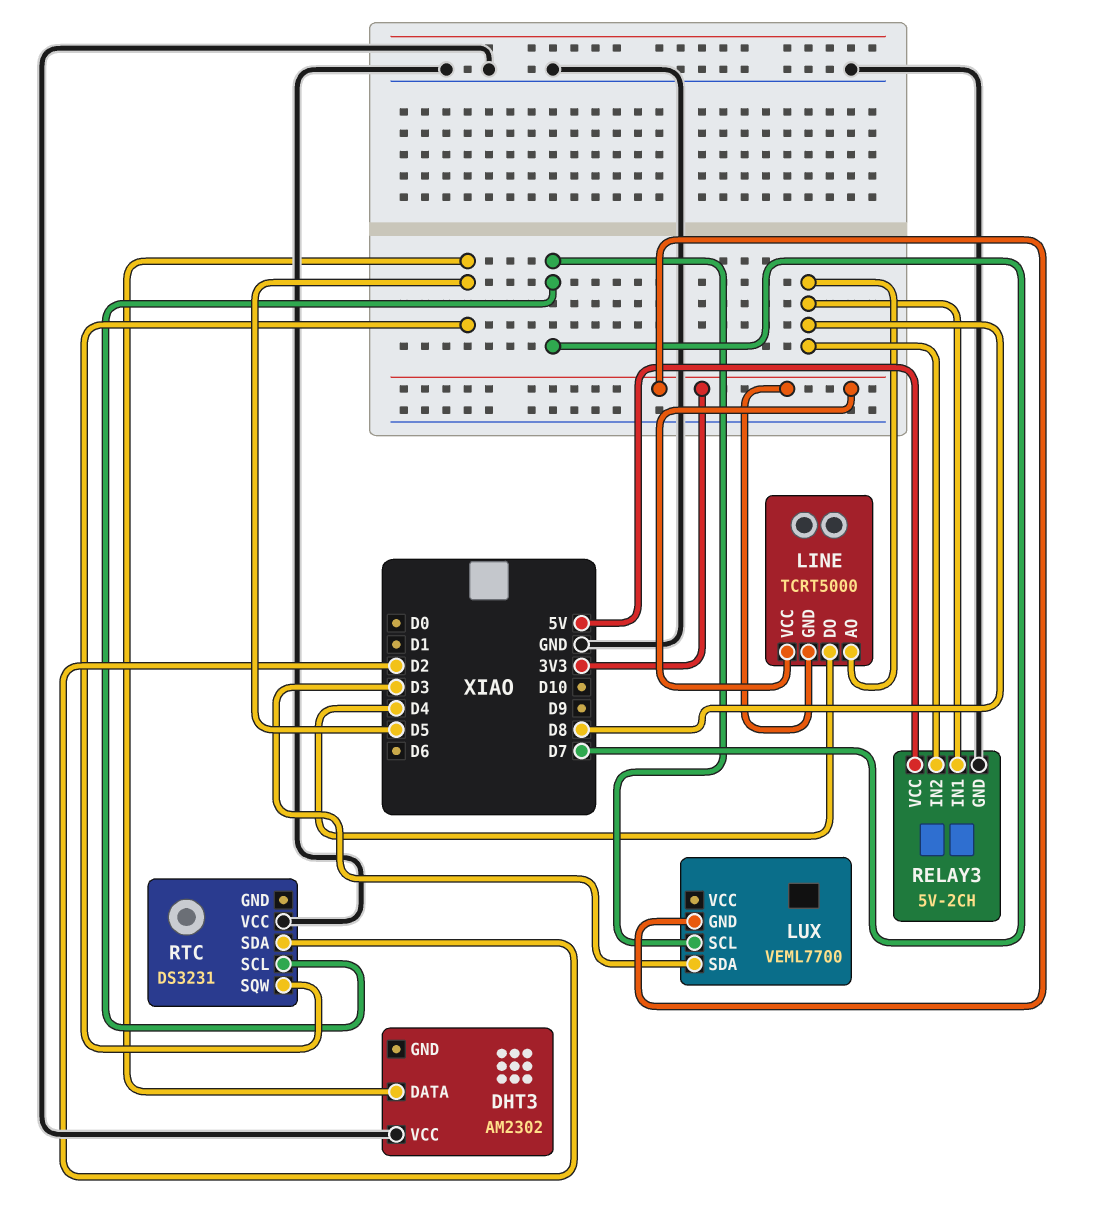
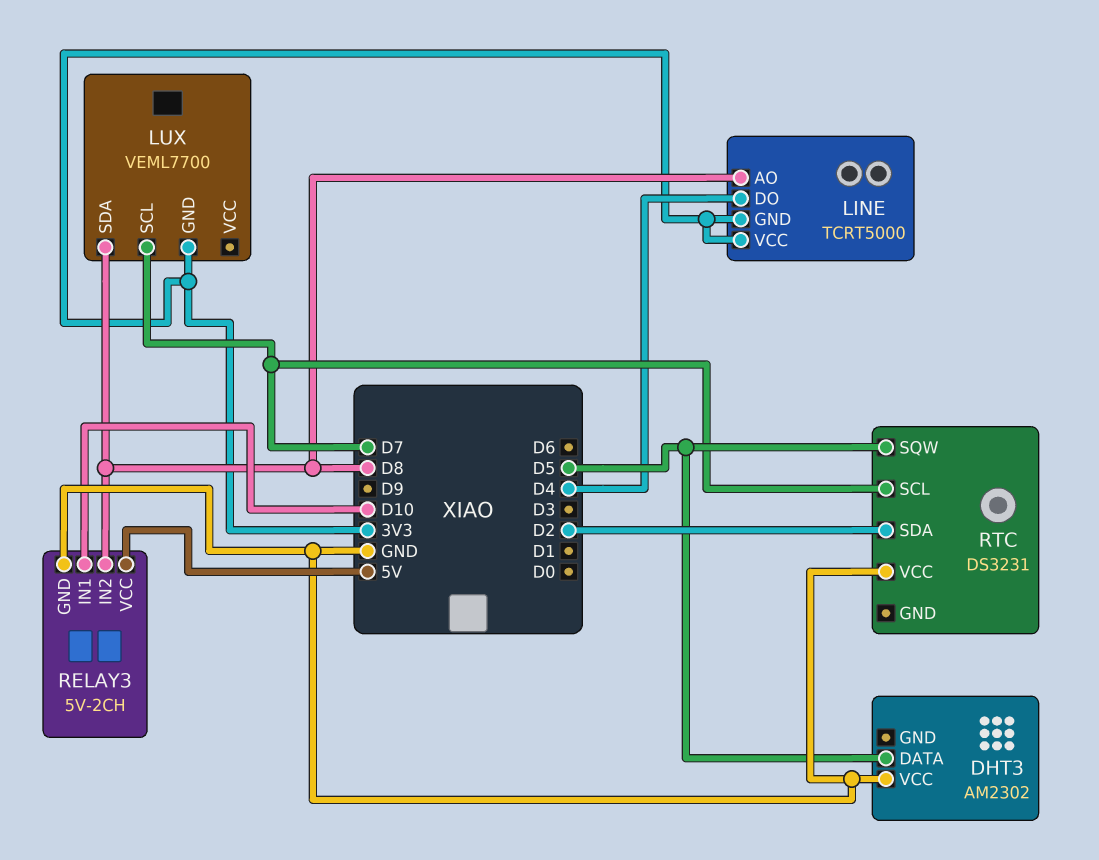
LUX pin SDA: D3 -> D8
RELAY3 pin IN1: D8 -> D10

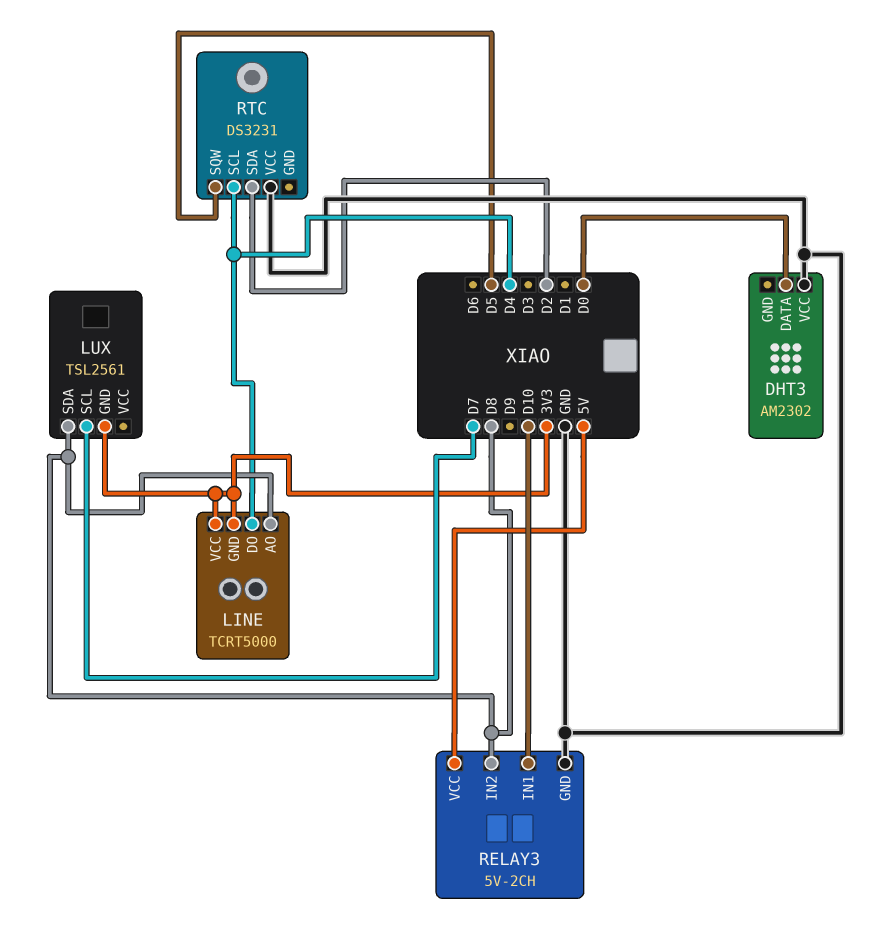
DHT3 pin DATA: D5 -> D0
LUX: VEML7700 -> TSL2561
RTC pin SCL: D7 -> D4

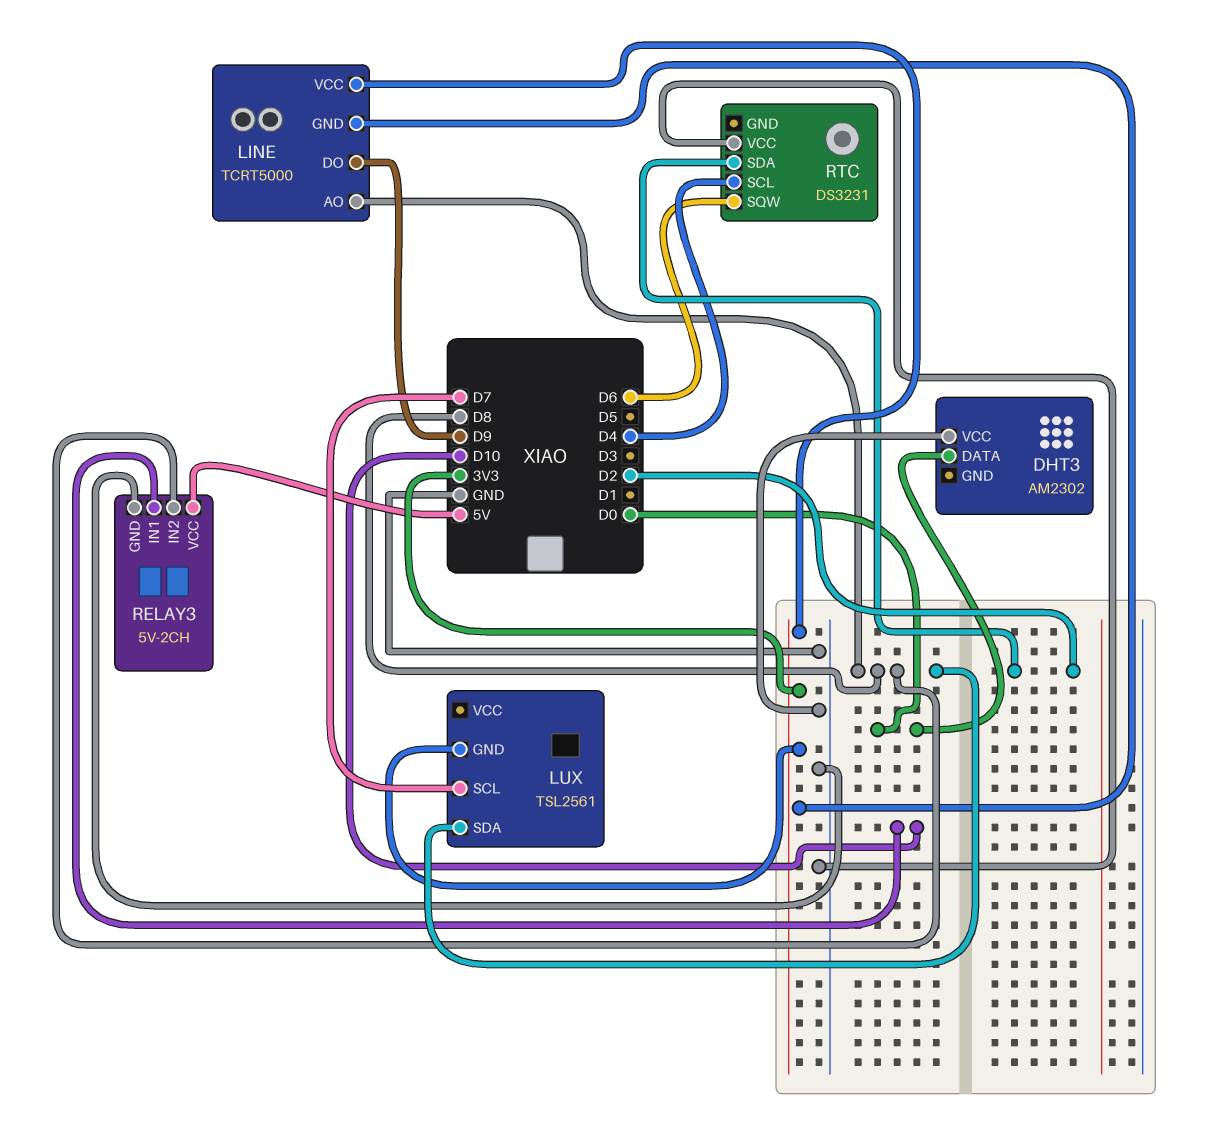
LINE pin DO: D4 -> D9
RTC pin SQW: D5 -> D6

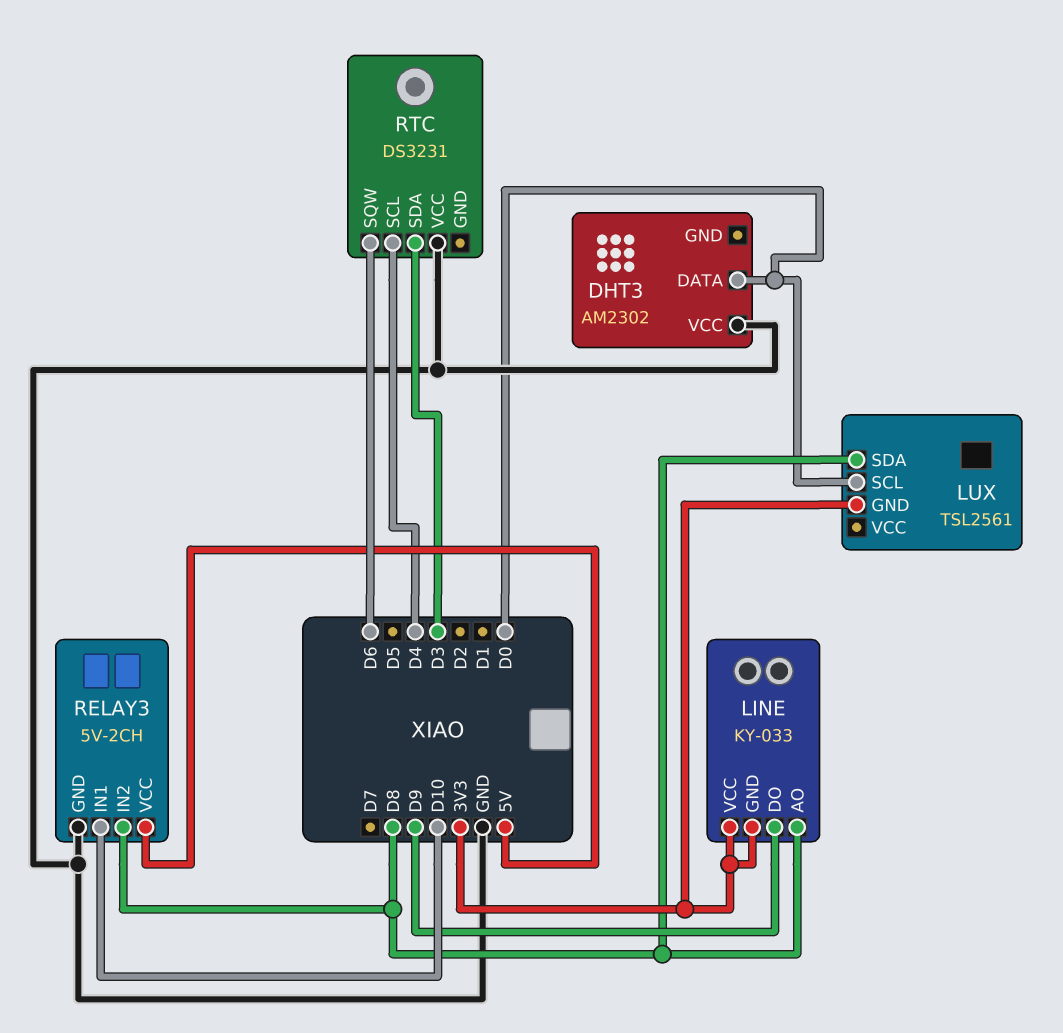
LINE: TCRT5000 -> KY-033
LUX pin SCL: D7 -> D0
RTC pin SDA: D2 -> D3

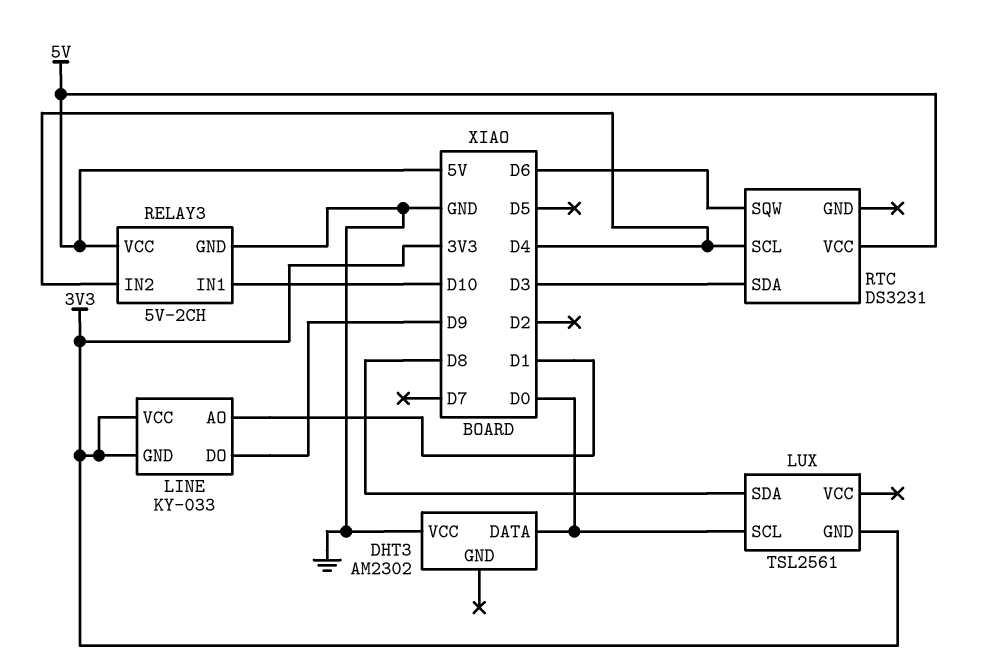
LINE pin AO: D8 -> D1
RELAY3 pin IN2: D8 -> D4
RTC pin VCC: GND -> 5V

